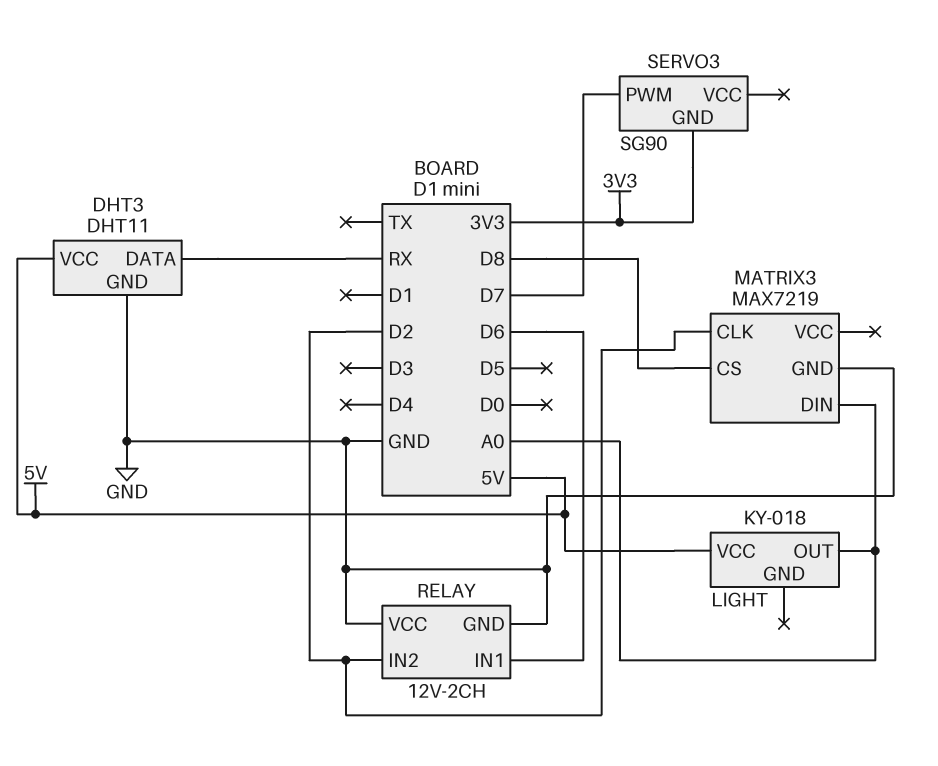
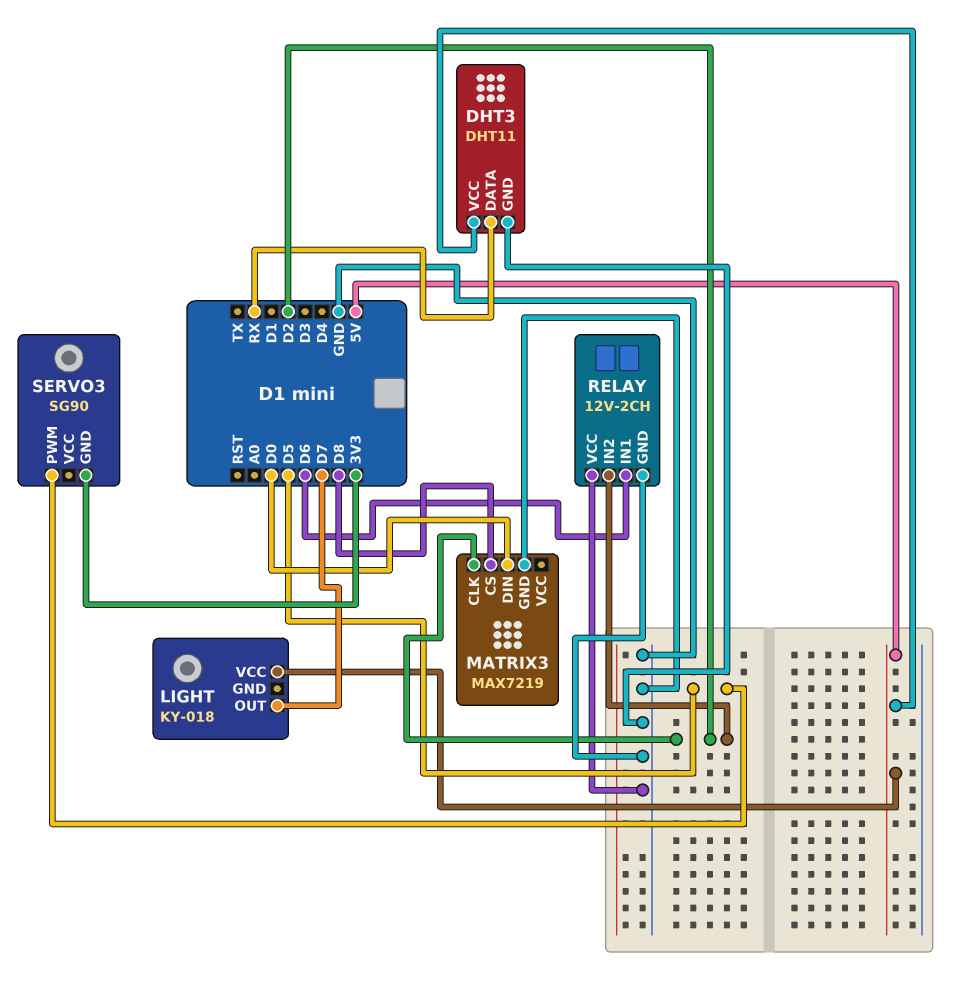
LIGHT pin OUT: A0 -> D7
MATRIX3 pin DIN: A0 -> D0
SERVO3 pin PWM: D7 -> D5

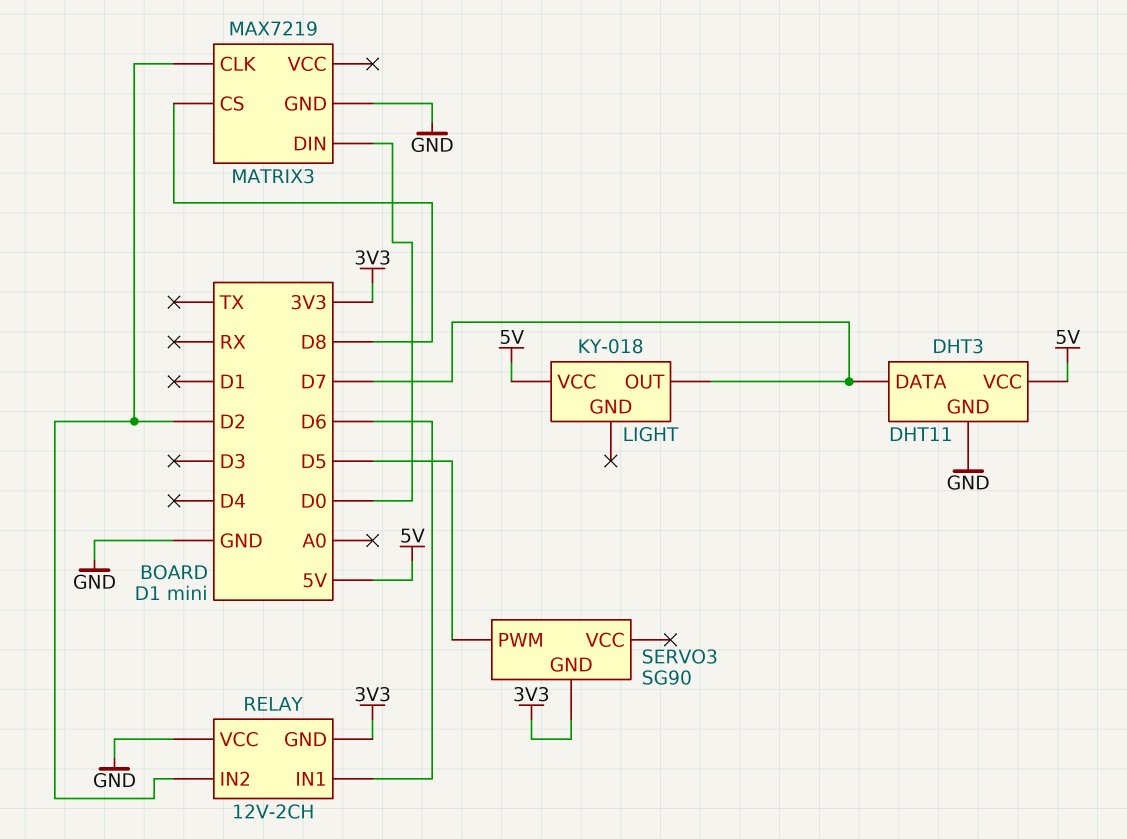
DHT3 pin DATA: RX -> D7
RELAY pin GND: GND -> 3V3

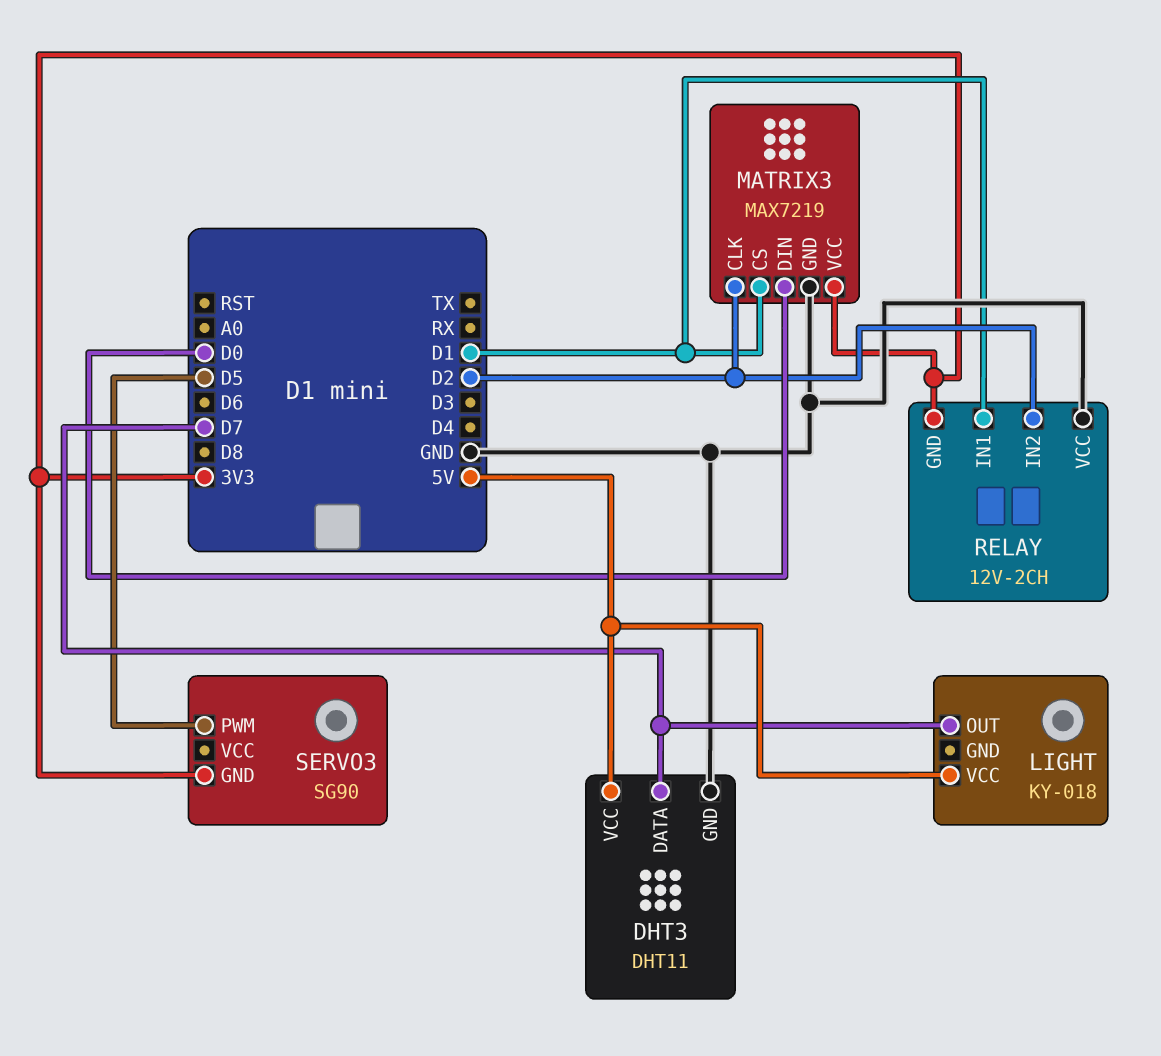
MATRIX3 pin CS: D8 -> D1
MATRIX3 pin VCC: none -> 3V3
RELAY pin IN1: D6 -> D1

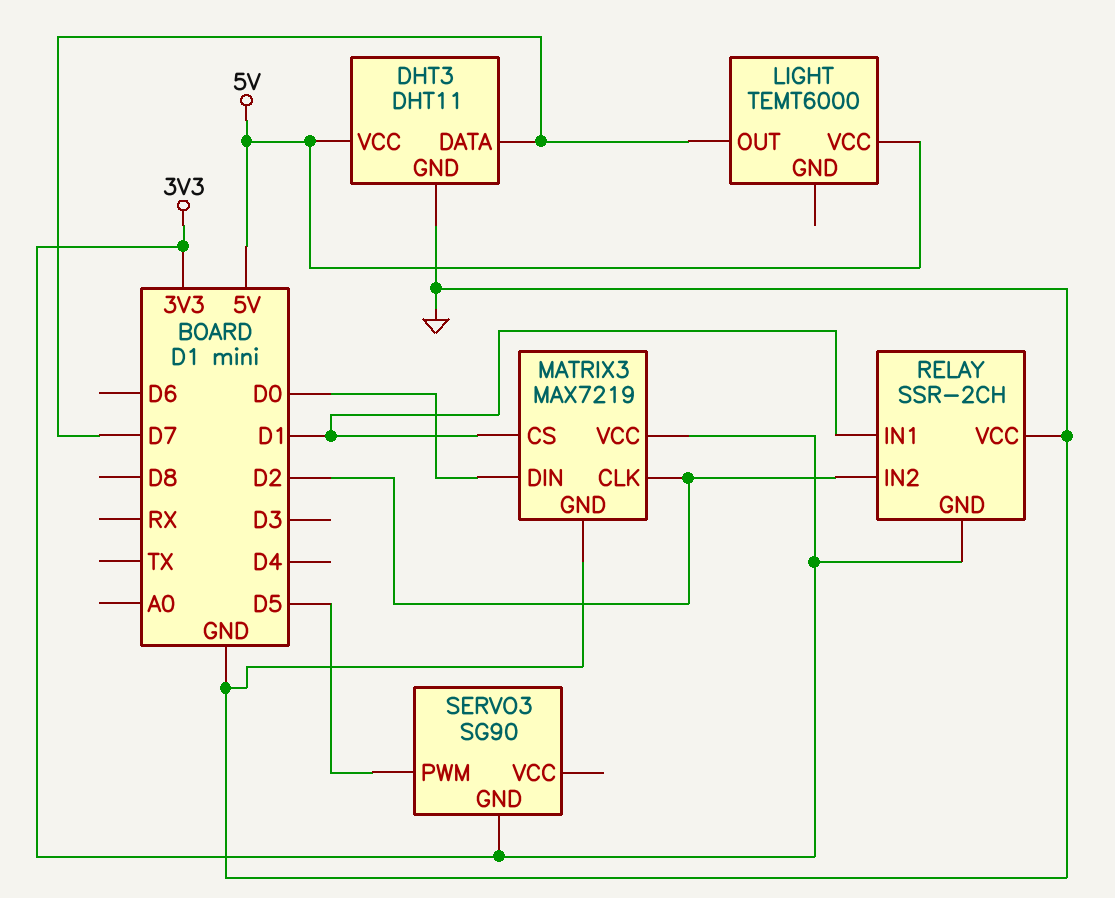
LIGHT: KY-018 -> TEMT6000
RELAY: 12V-2CH -> SSR-2CH

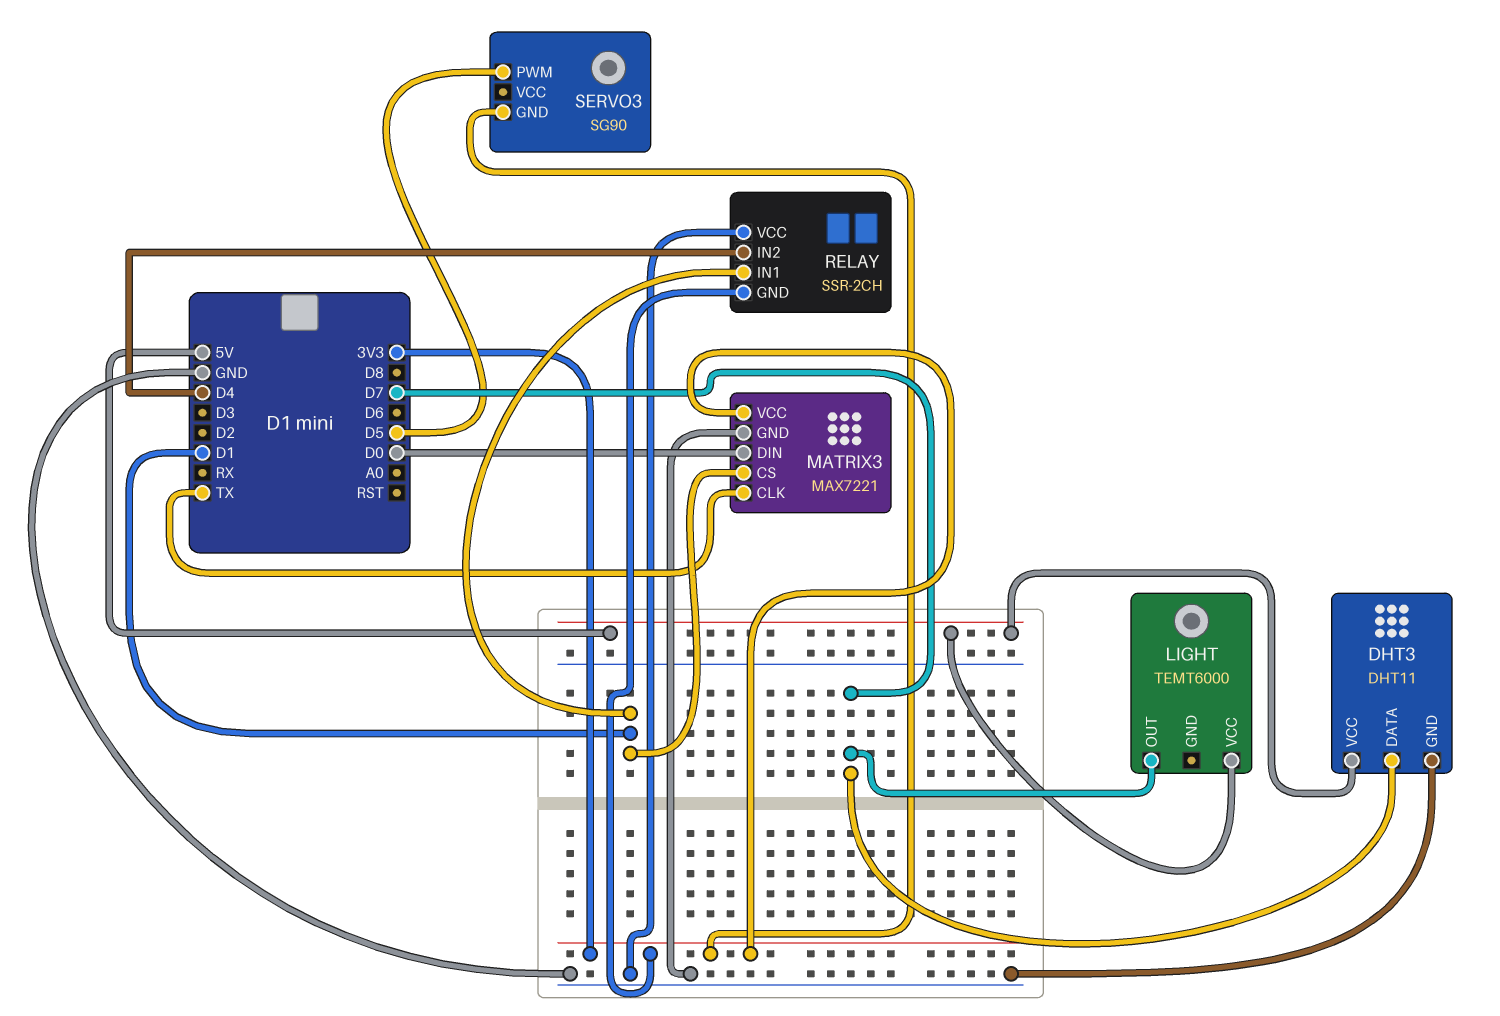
MATRIX3: MAX7219 -> MAX7221
MATRIX3 pin CLK: D2 -> TX
RELAY pin IN2: D2 -> D4

